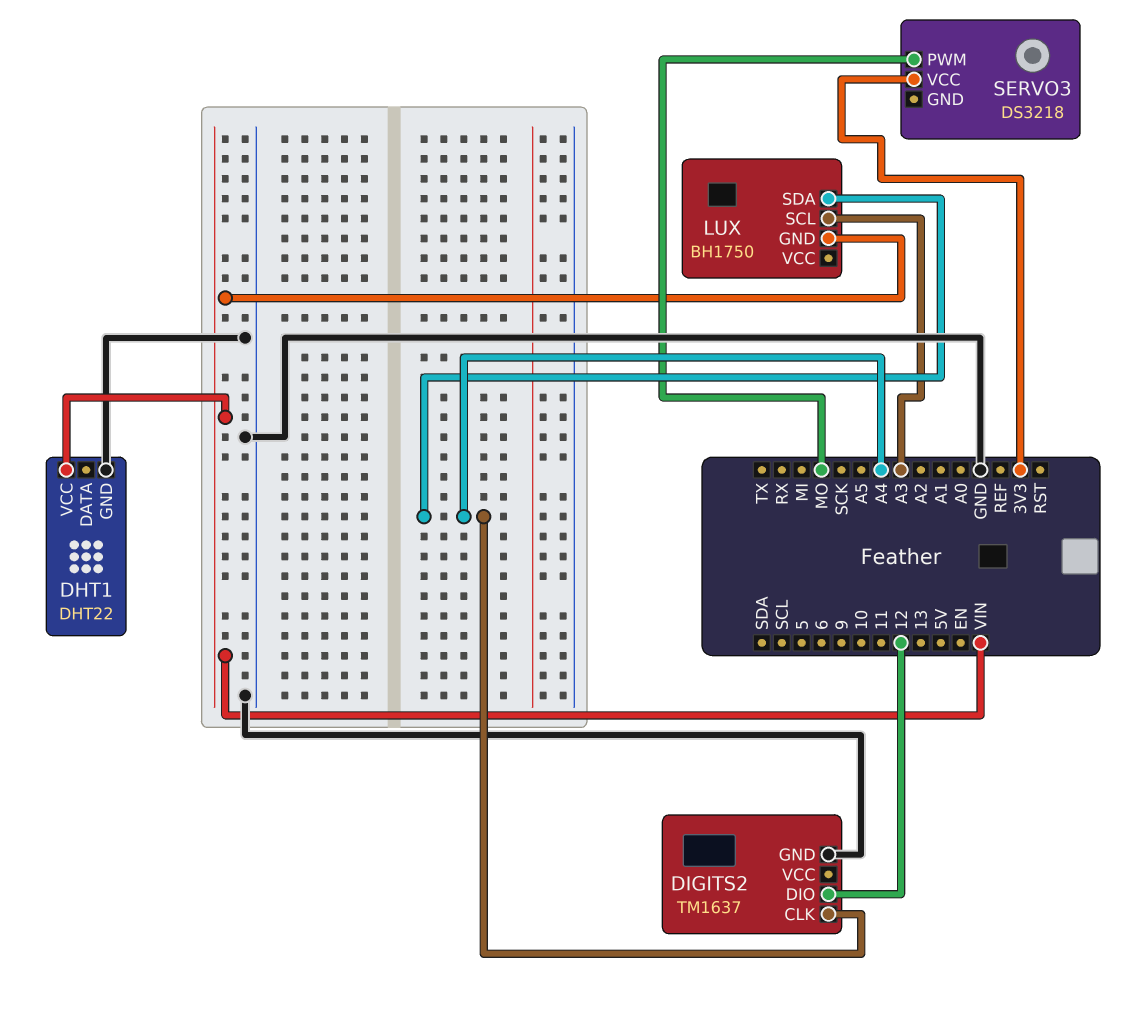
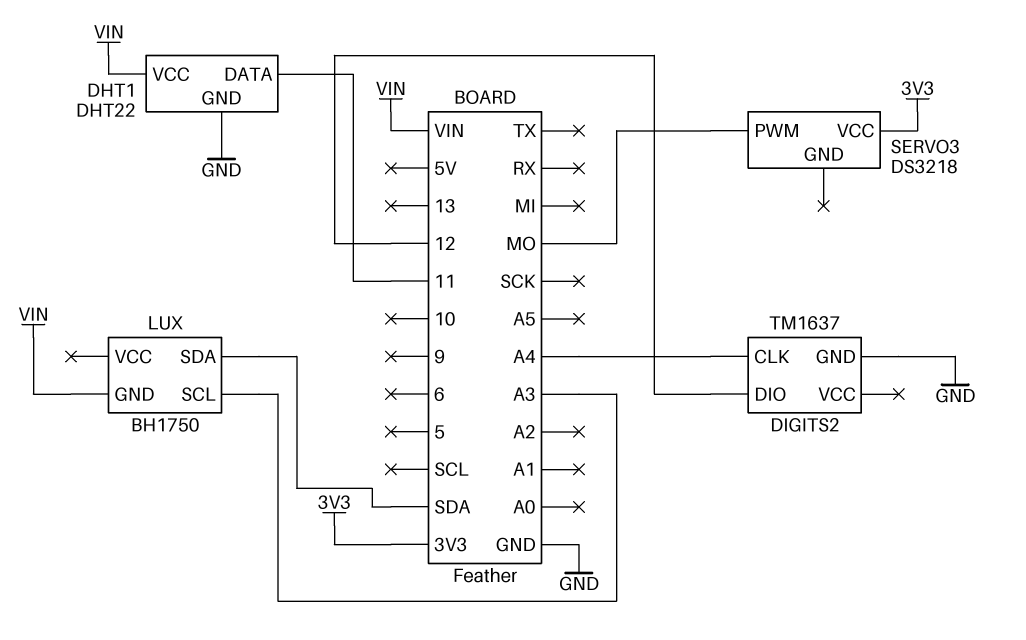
DHT1 pin DATA: none -> 11
LUX pin SDA: A4 -> SDA

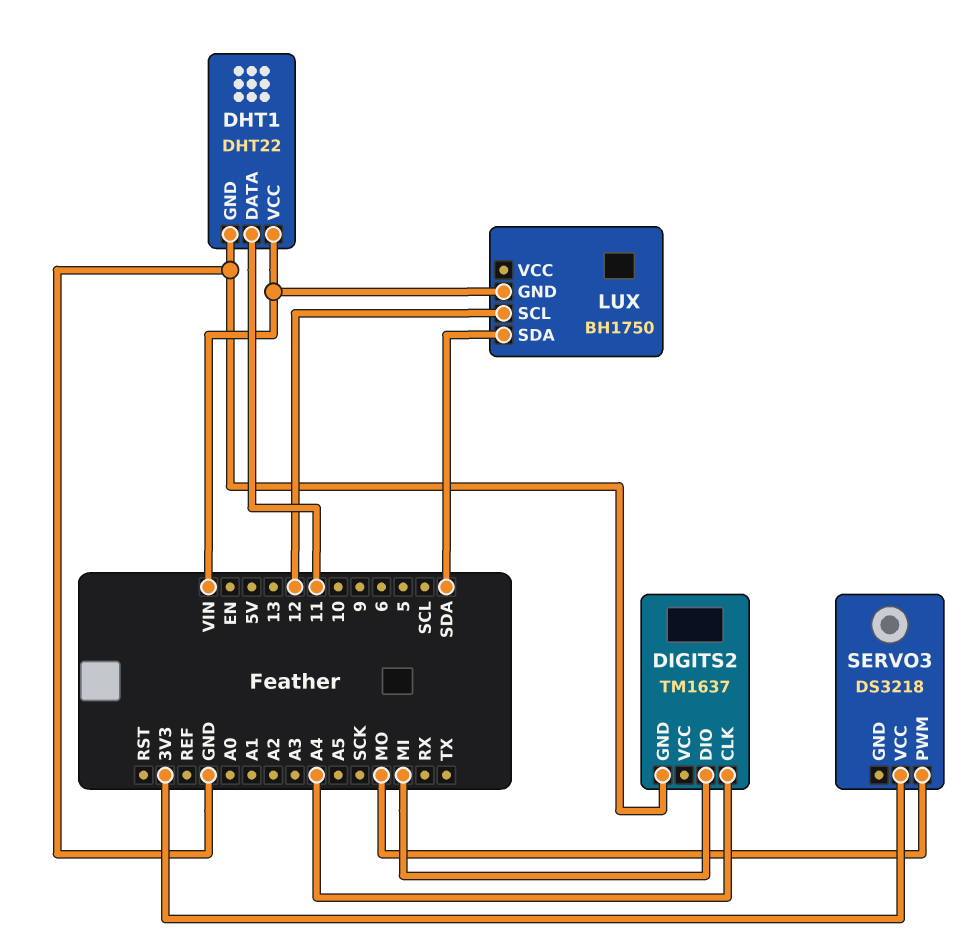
DIGITS2 pin DIO: 12 -> MI
LUX pin SCL: A3 -> 12

